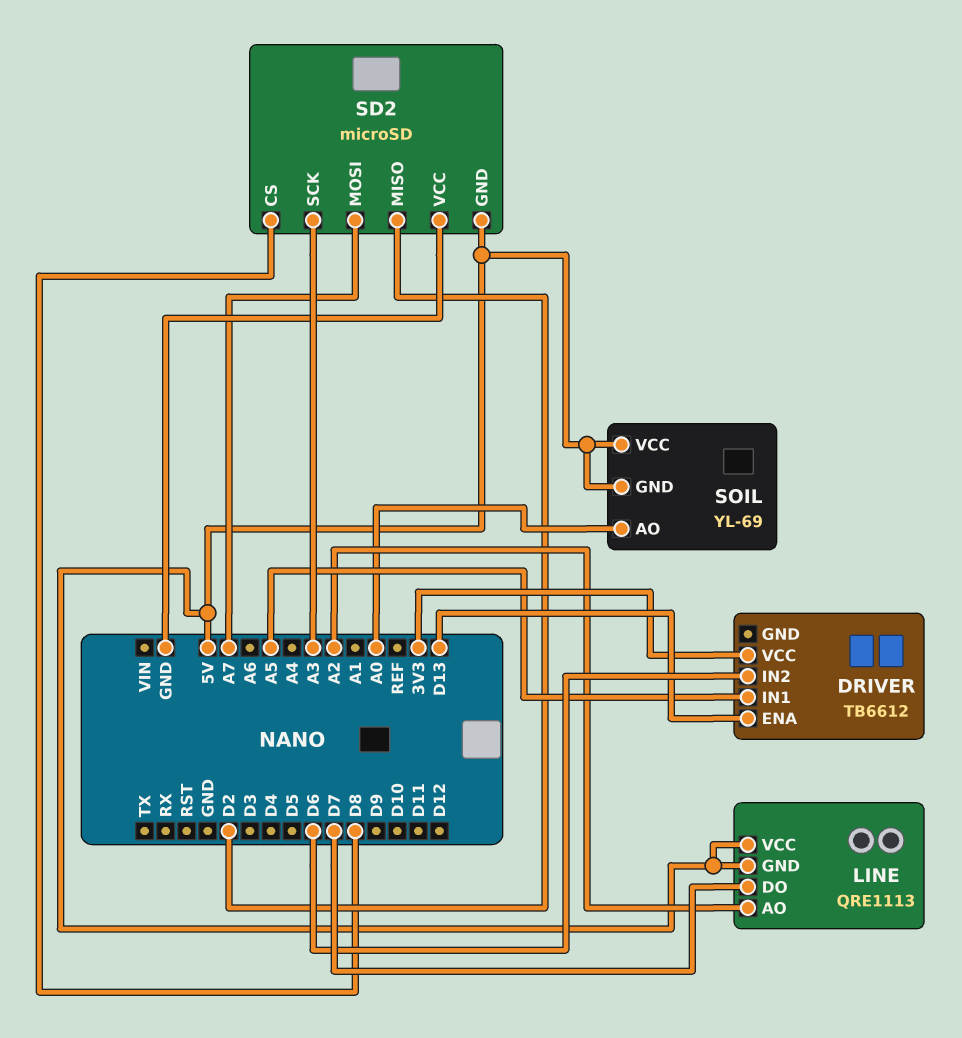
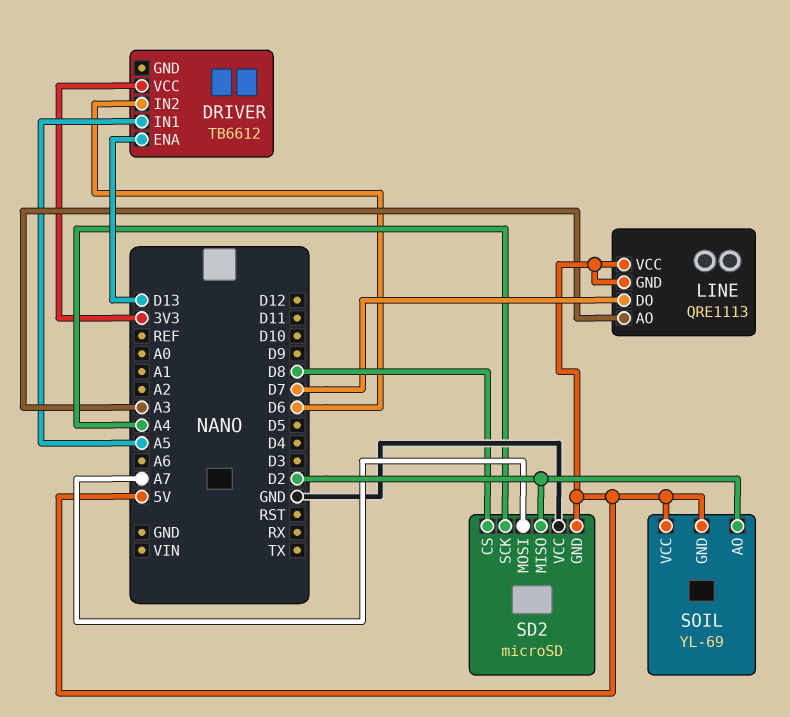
LINE pin AO: A2 -> A3
SD2 pin SCK: A3 -> A4
SOIL pin AO: A0 -> D2

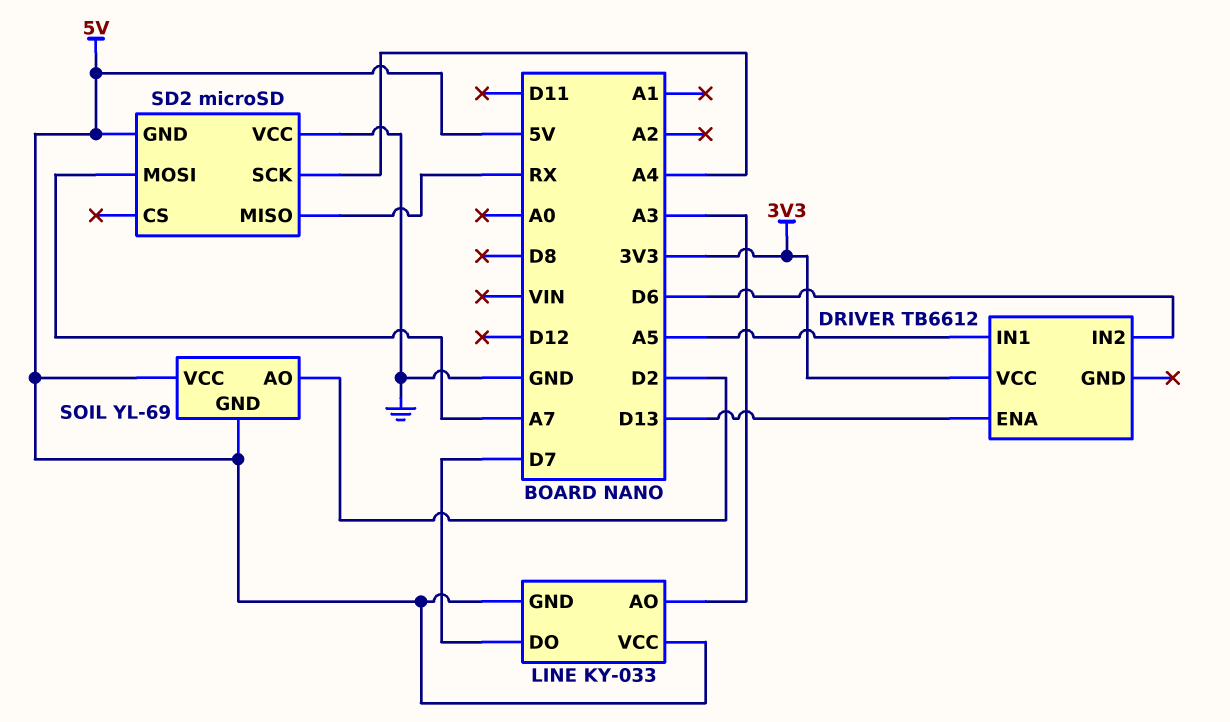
LINE: QRE1113 -> KY-033
SD2 pin CS: D8 -> none
SD2 pin MISO: D2 -> RX

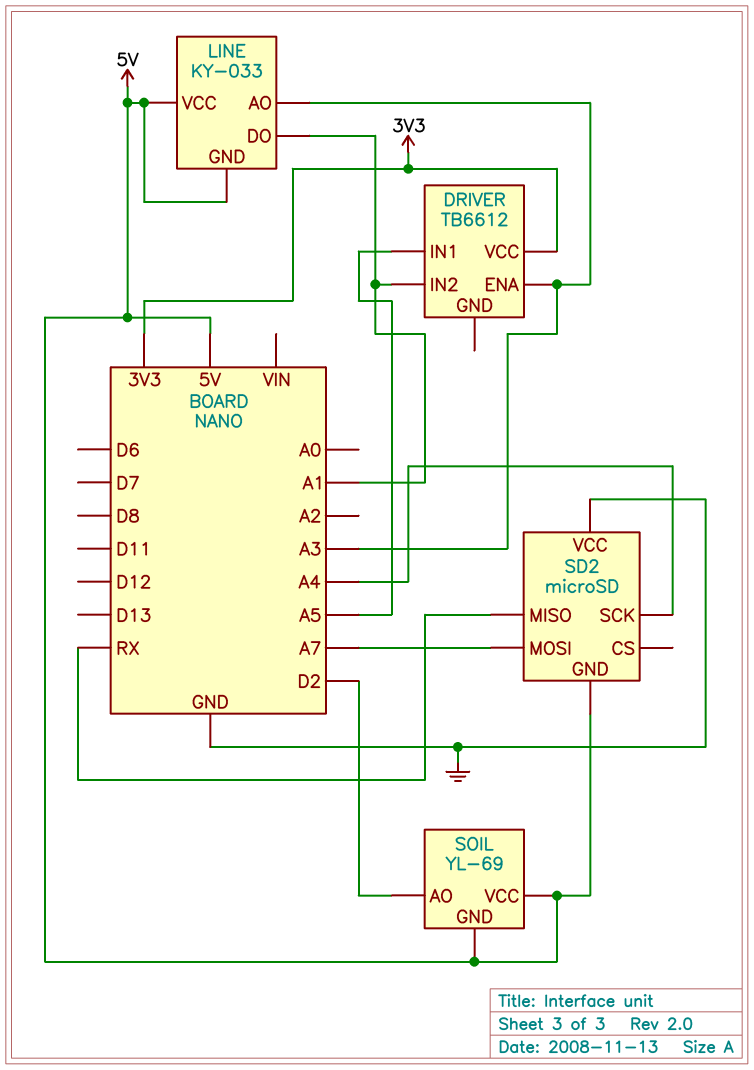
DRIVER pin ENA: D13 -> A3
DRIVER pin IN2: D6 -> A1
LINE pin DO: D7 -> A1

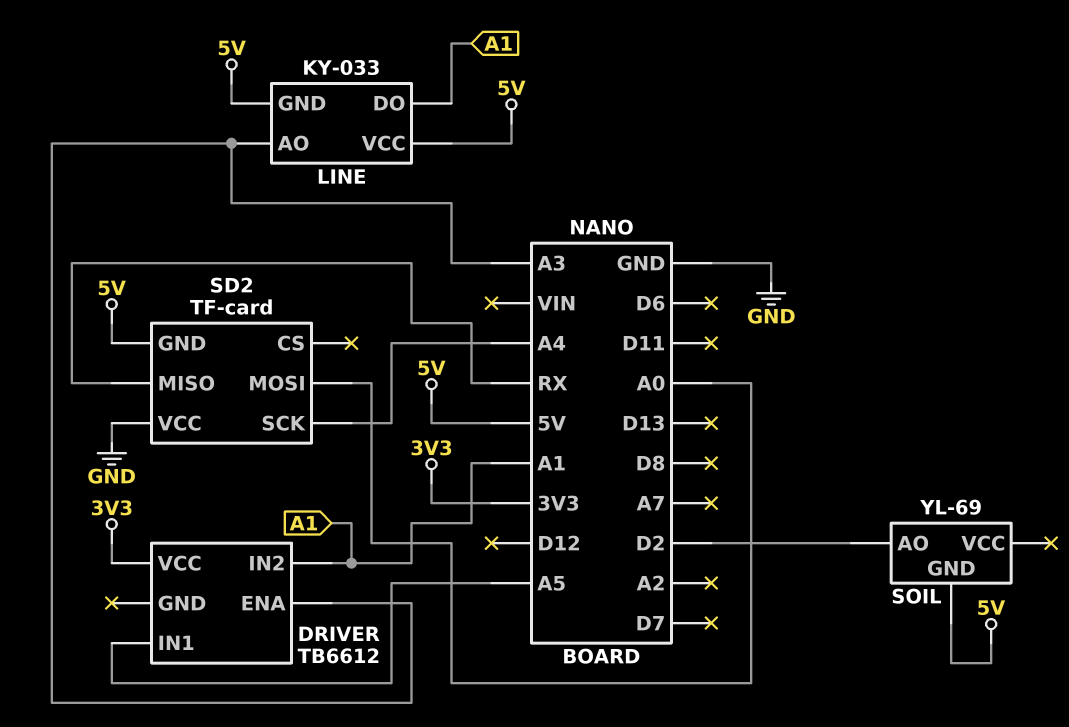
SD2: microSD -> TF-card
SD2 pin MOSI: A7 -> A0
SOIL pin VCC: 5V -> none

